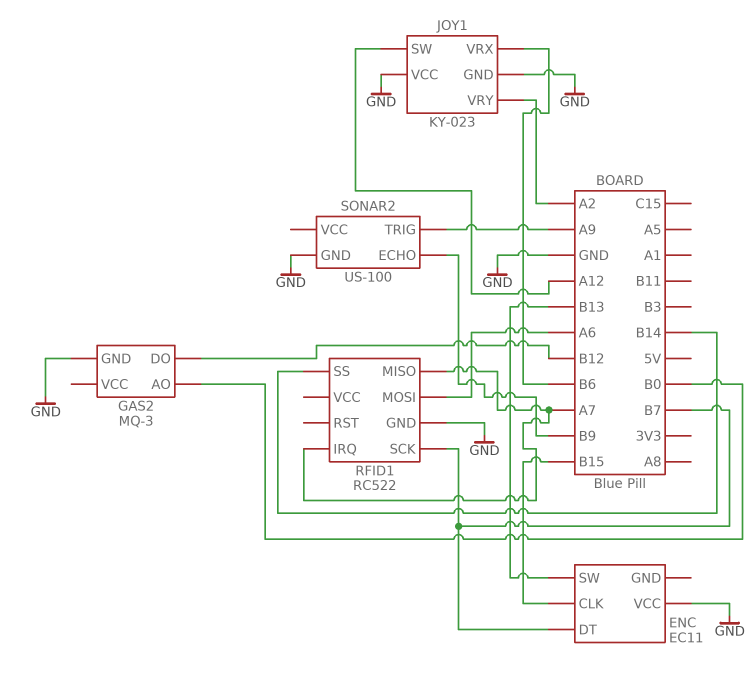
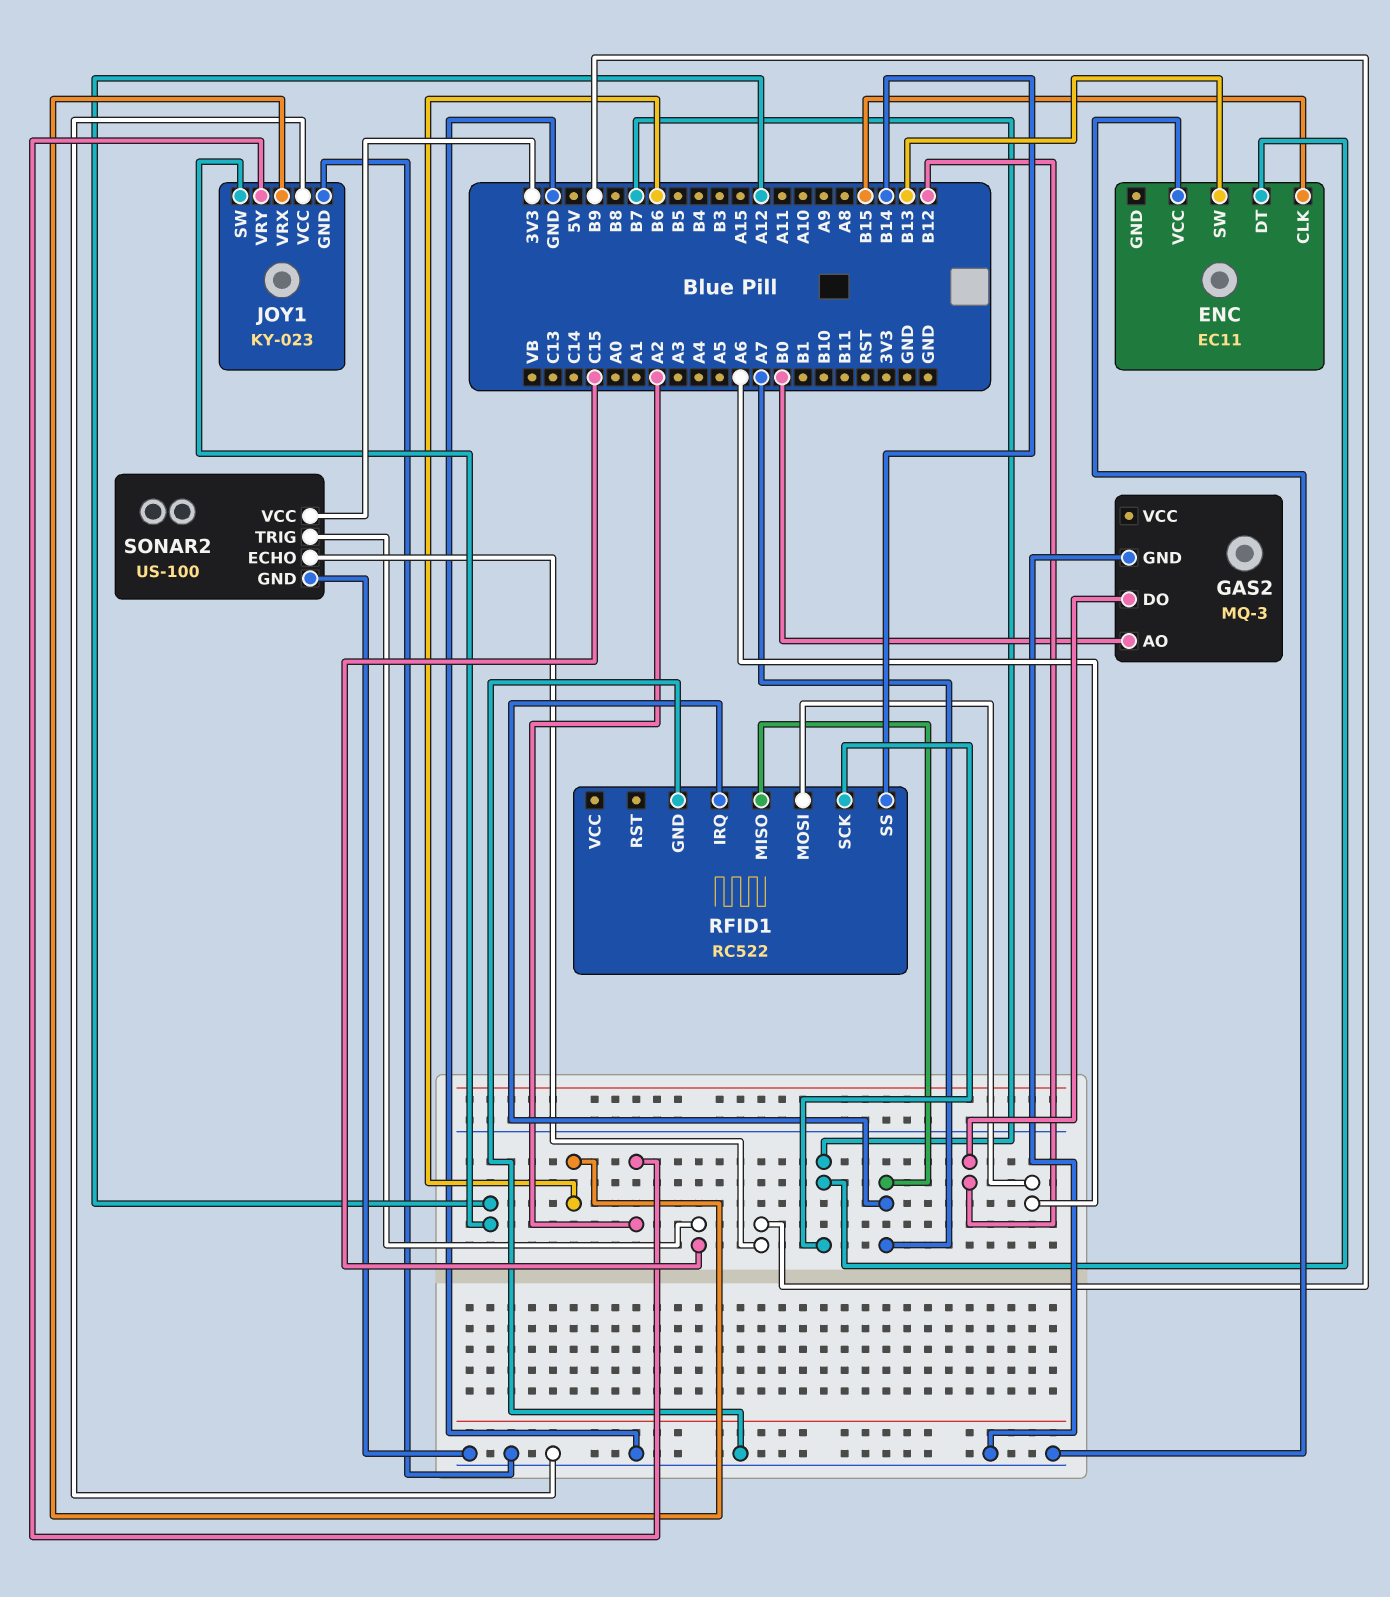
SONAR2 pin TRIG: A9 -> C15
SONAR2 pin VCC: none -> 3V3

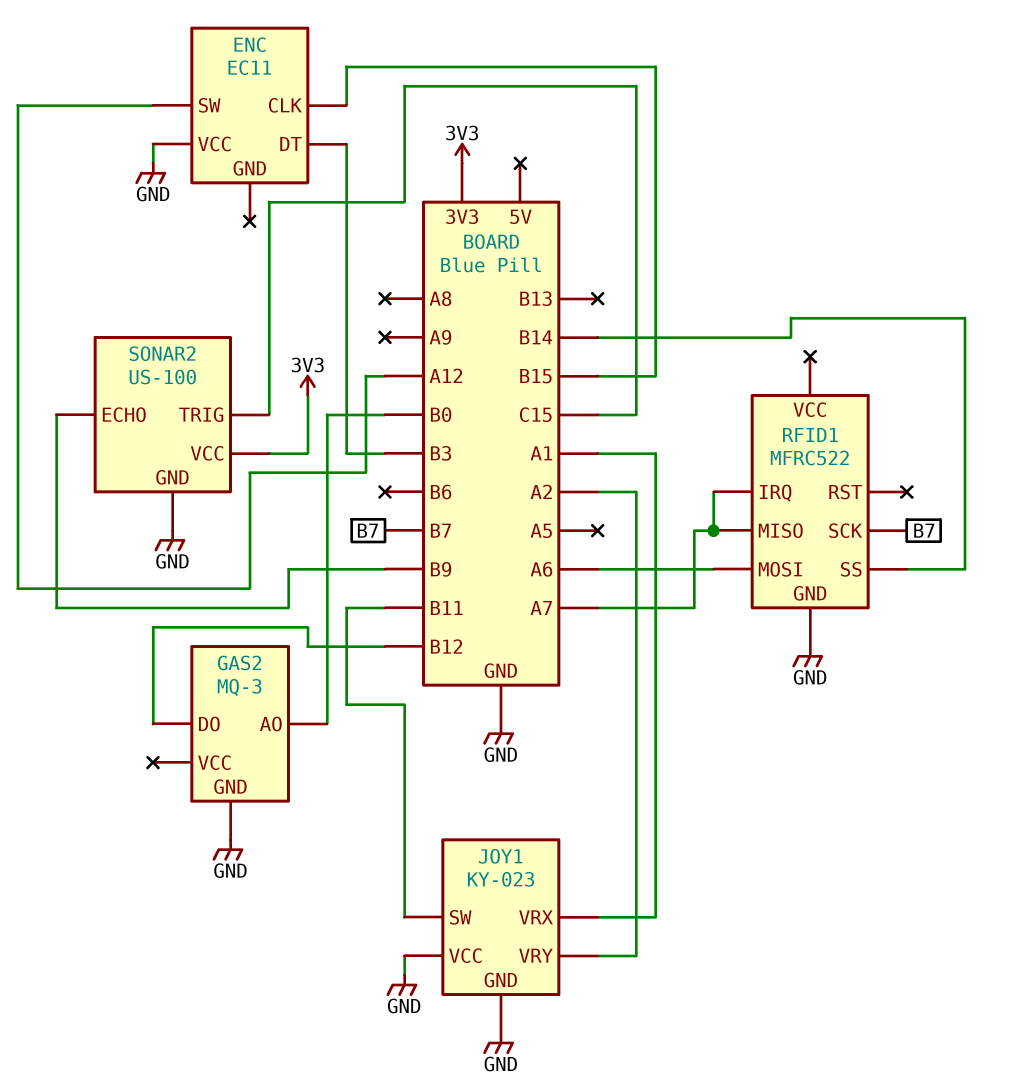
ENC pin DT: B7 -> B3
ENC pin SW: B13 -> A12
JOY1 pin SW: A12 -> B11
JOY1 pin VRX: B6 -> A1
RFID1: RC522 -> MFRC522

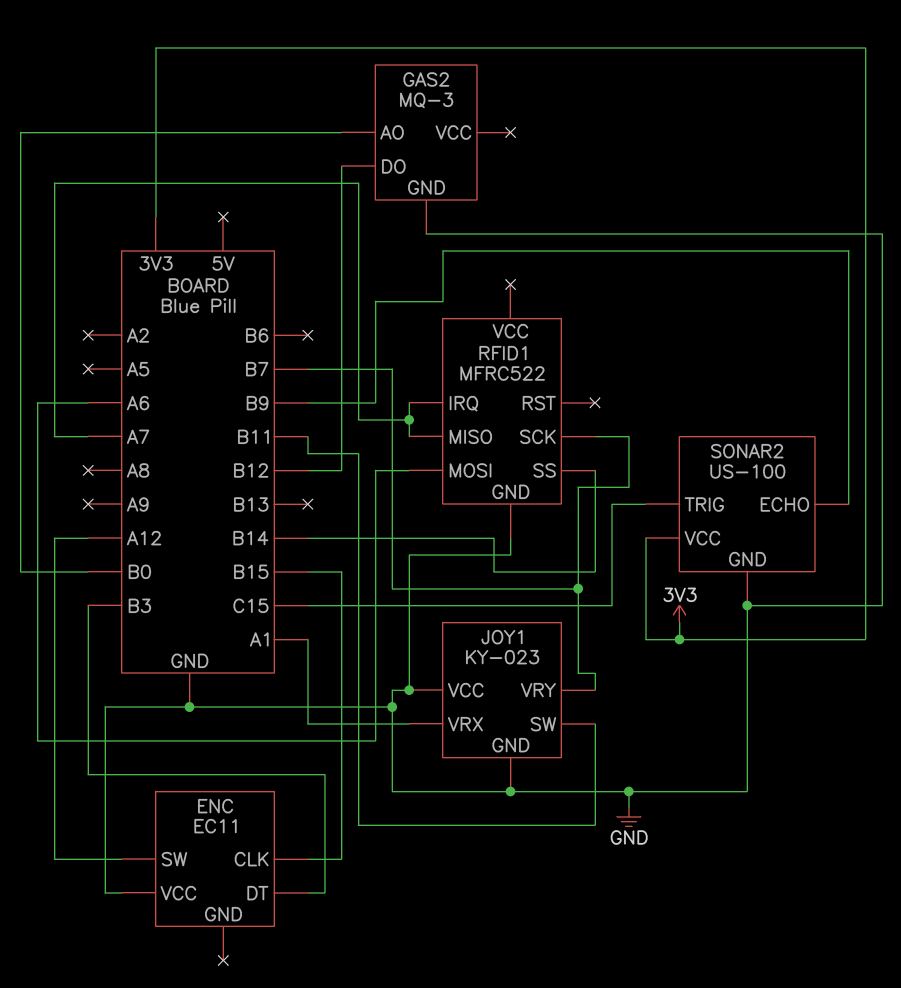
JOY1 pin VRY: A2 -> B7

